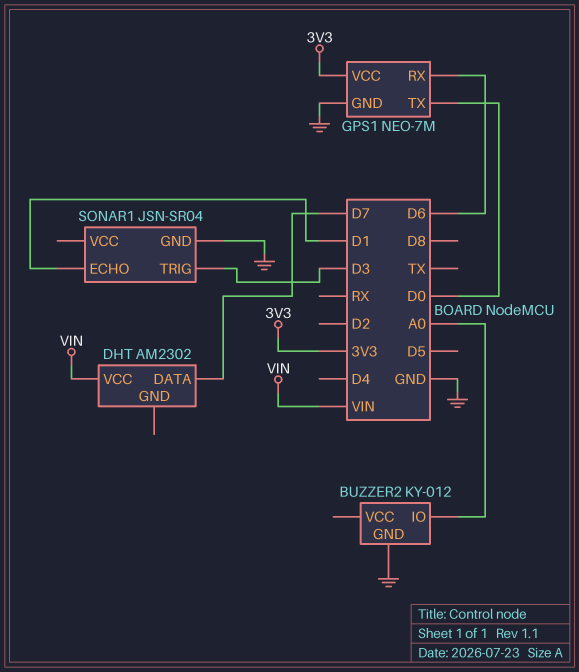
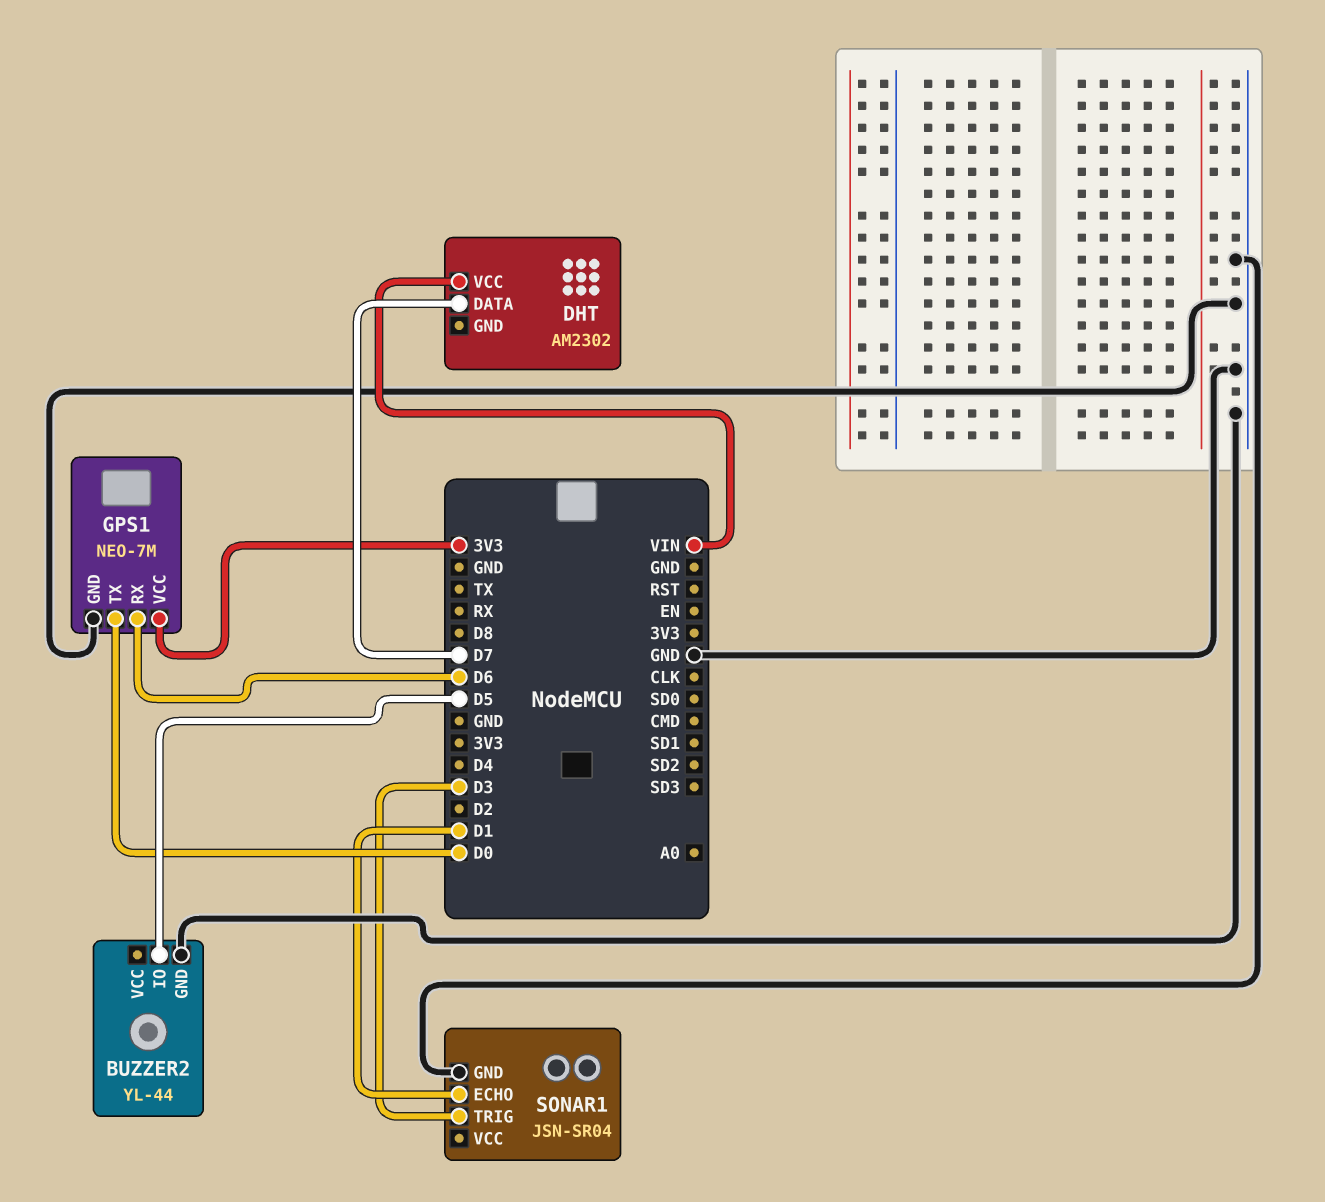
BUZZER2: KY-012 -> YL-44
BUZZER2 pin IO: A0 -> D5

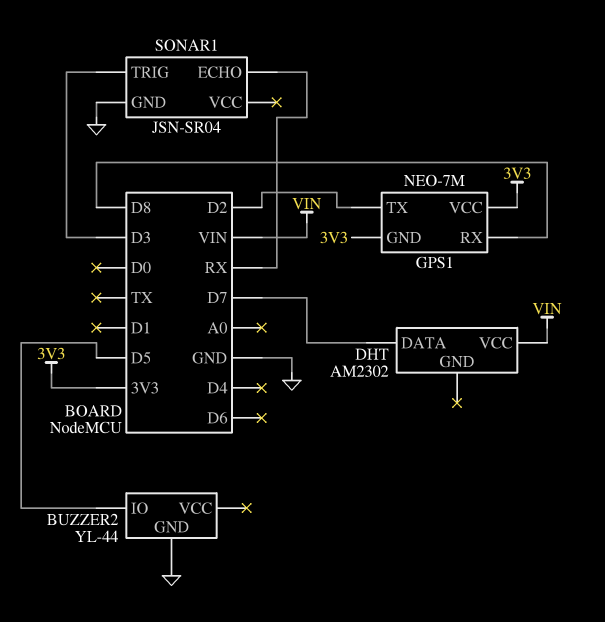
GPS1 pin GND: GND -> 3V3
GPS1 pin RX: D6 -> D8
GPS1 pin TX: D0 -> D2
SONAR1 pin ECHO: D1 -> RX

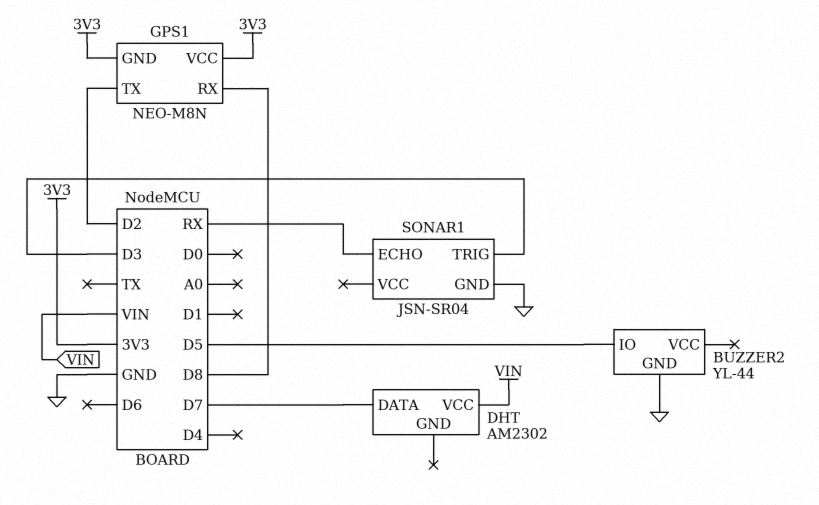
GPS1: NEO-7M -> NEO-M8N

